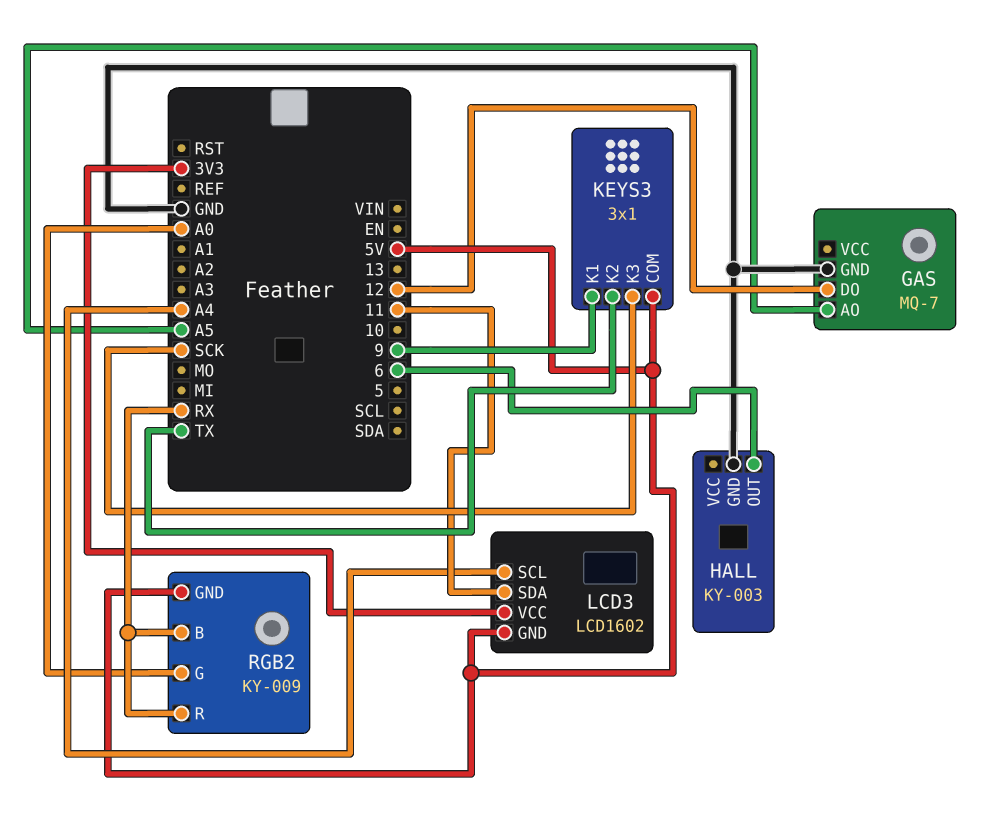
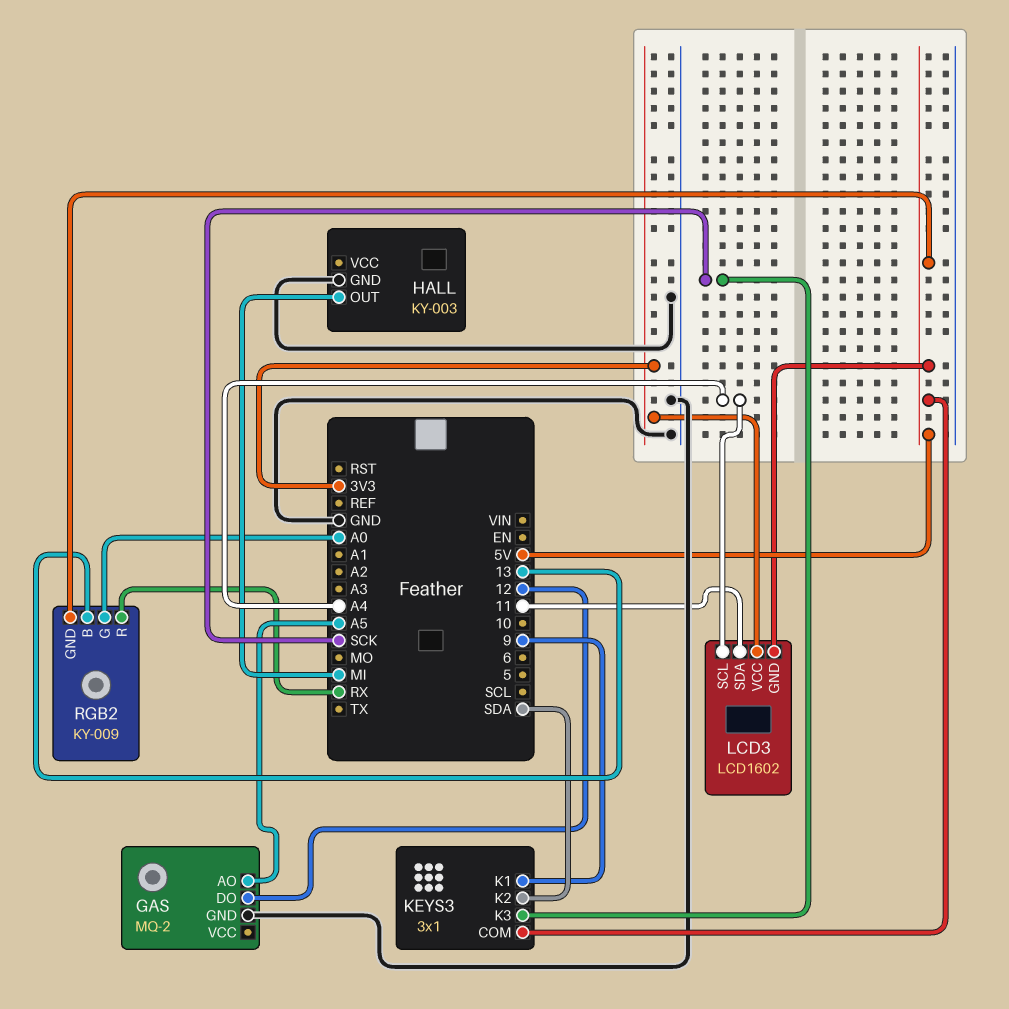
GAS: MQ-7 -> MQ-2
HALL pin OUT: 6 -> MI
KEYS3 pin K2: TX -> SDA
RGB2 pin B: RX -> 13

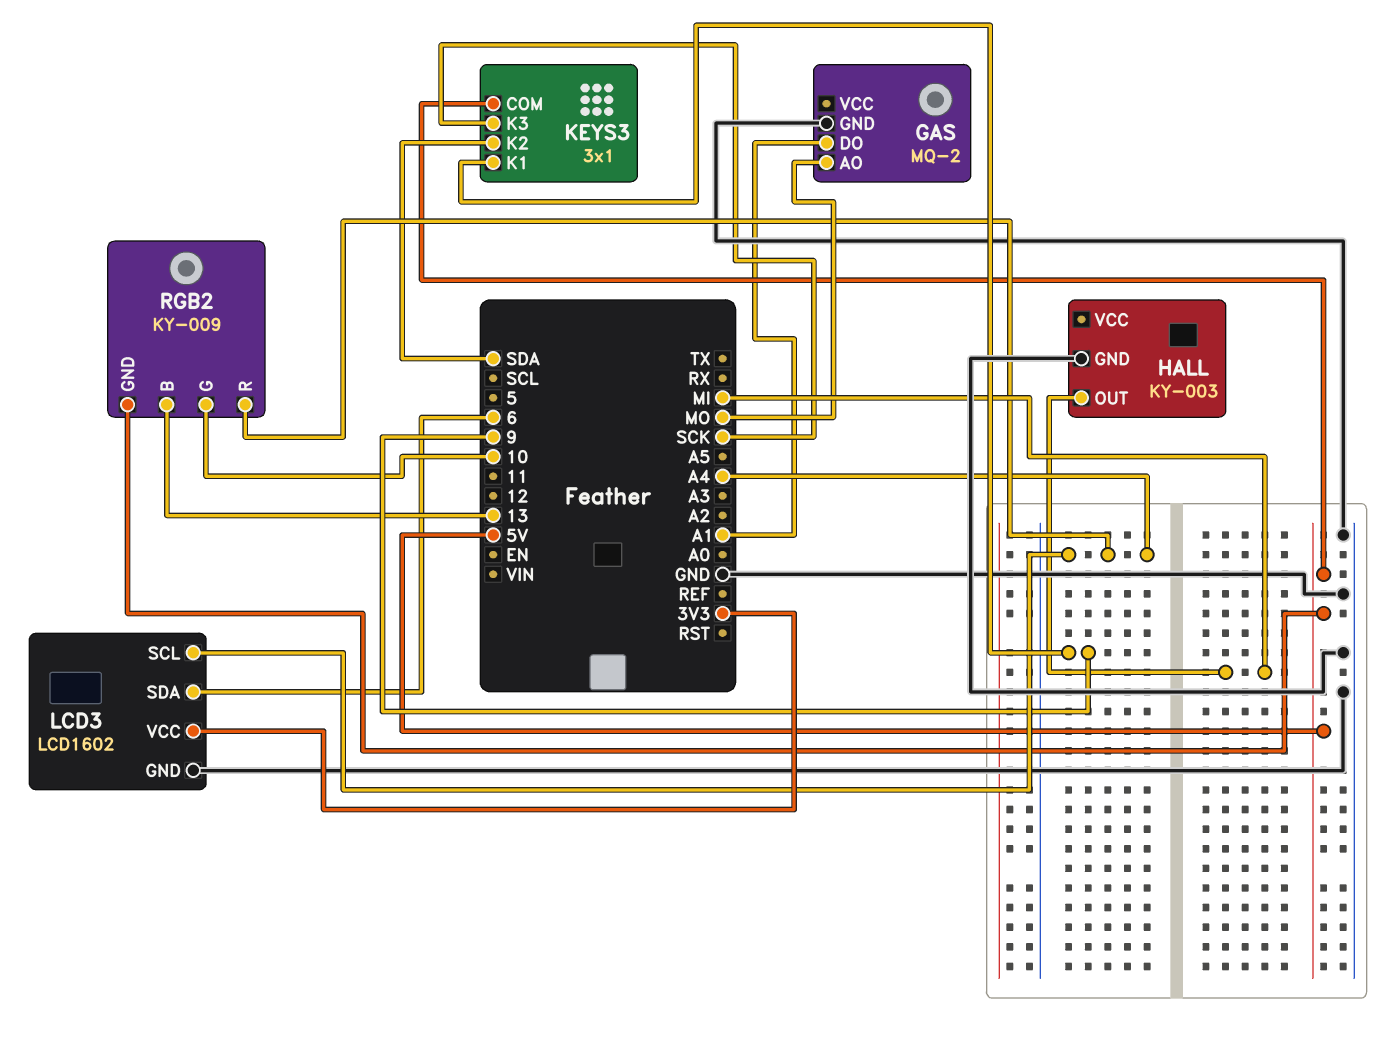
GAS pin AO: A5 -> MO
GAS pin DO: 12 -> A1
LCD3 pin GND: 5V -> GND
LCD3 pin SDA: 11 -> 6
RGB2 pin G: A0 -> 10
RGB2 pin R: RX -> A4

